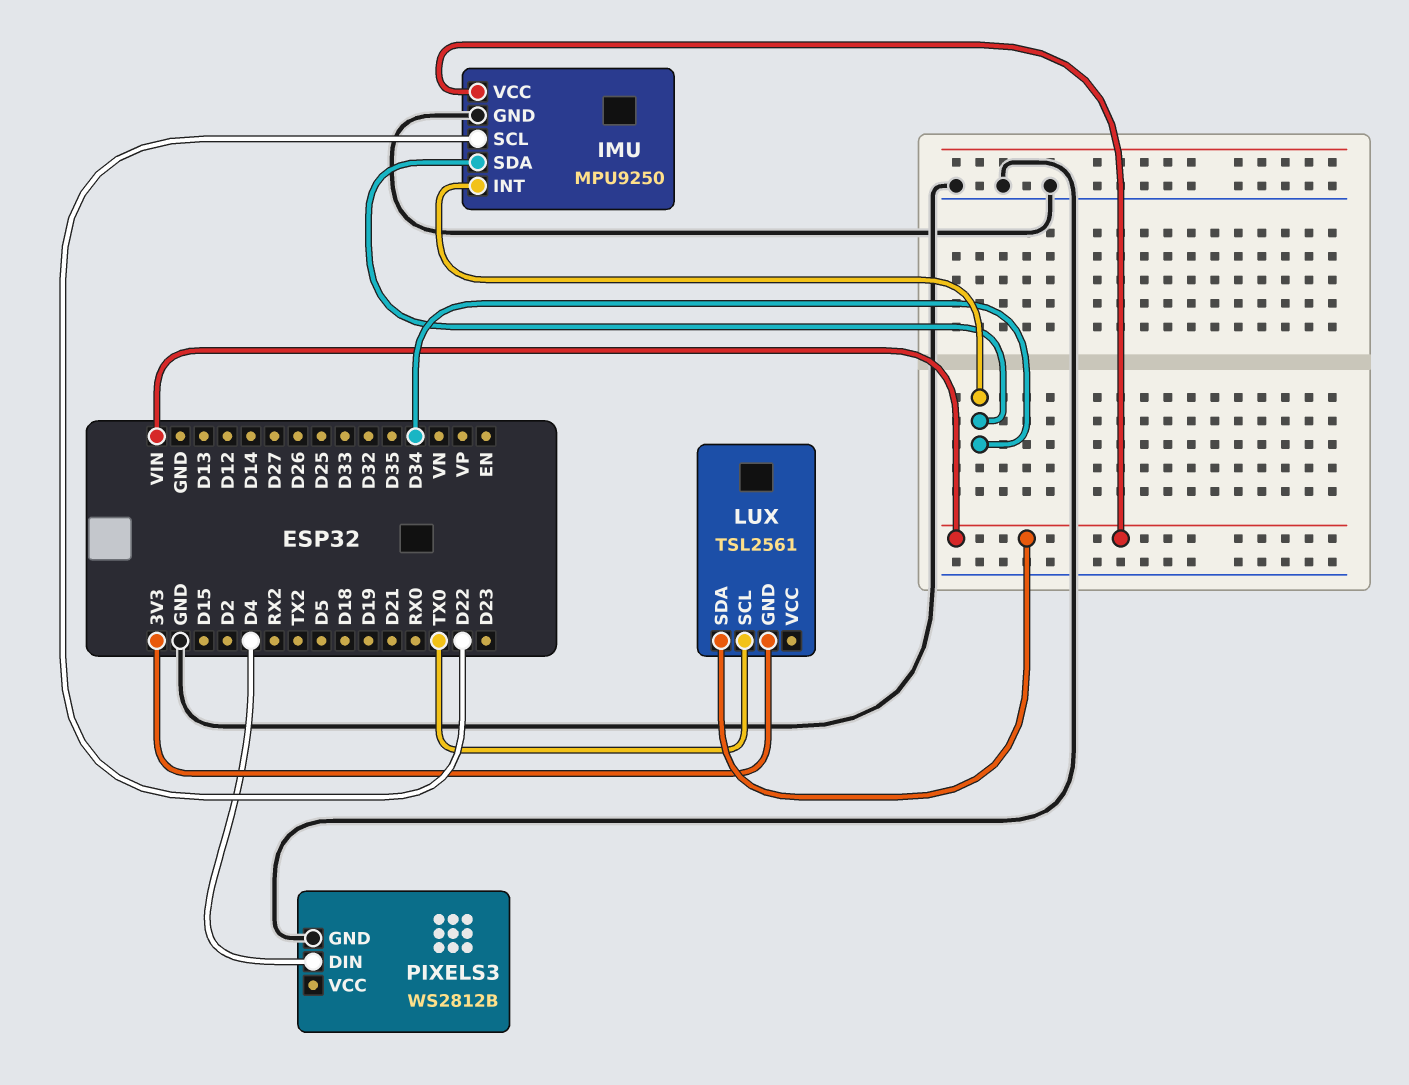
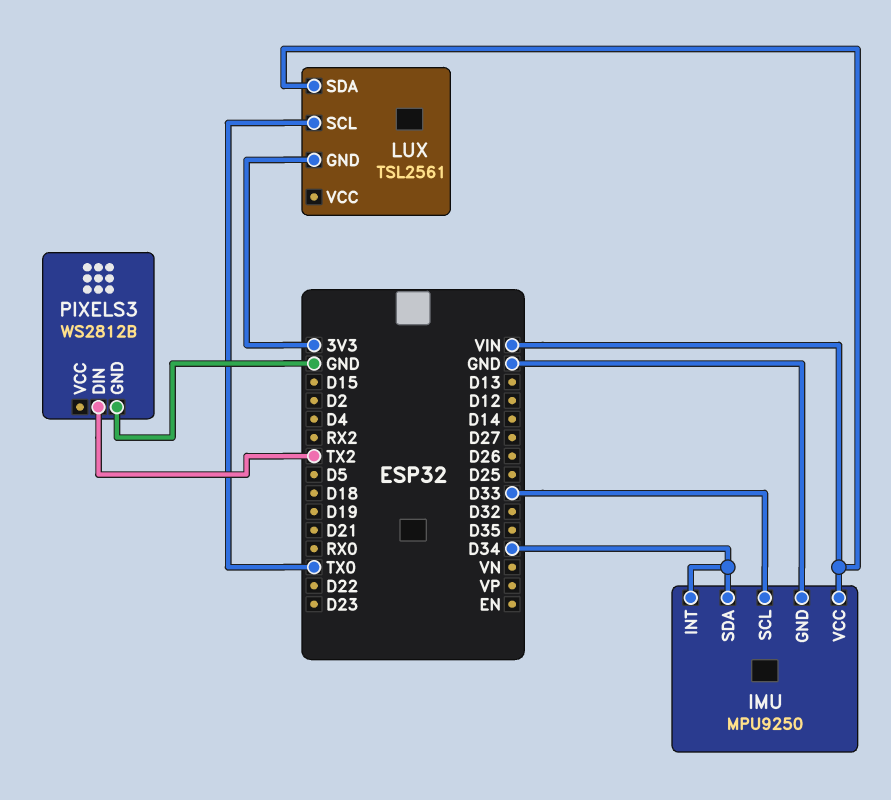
IMU pin SCL: D22 -> D33
PIXELS3 pin DIN: D4 -> TX2

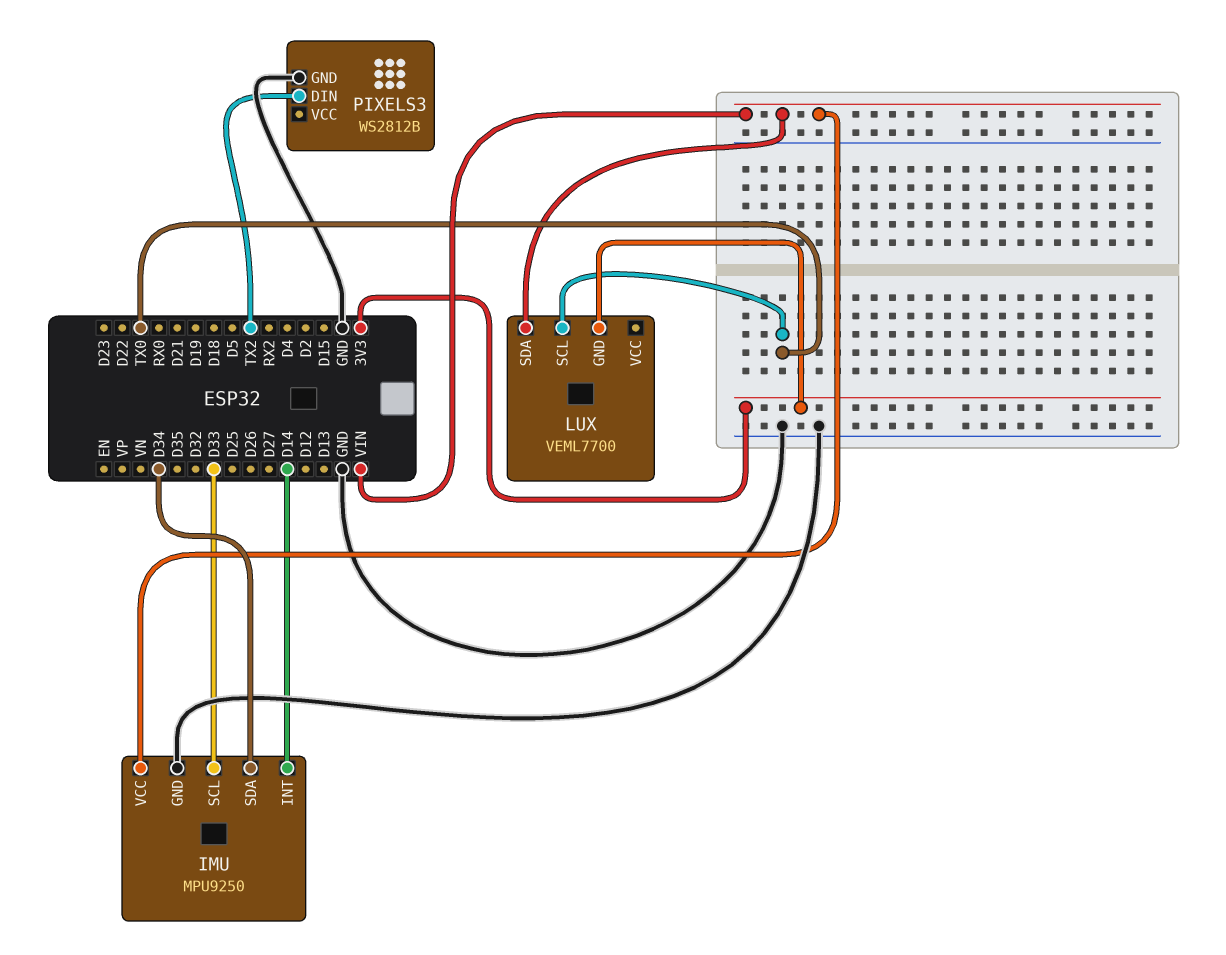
IMU pin INT: D34 -> D14
LUX: TSL2561 -> VEML7700

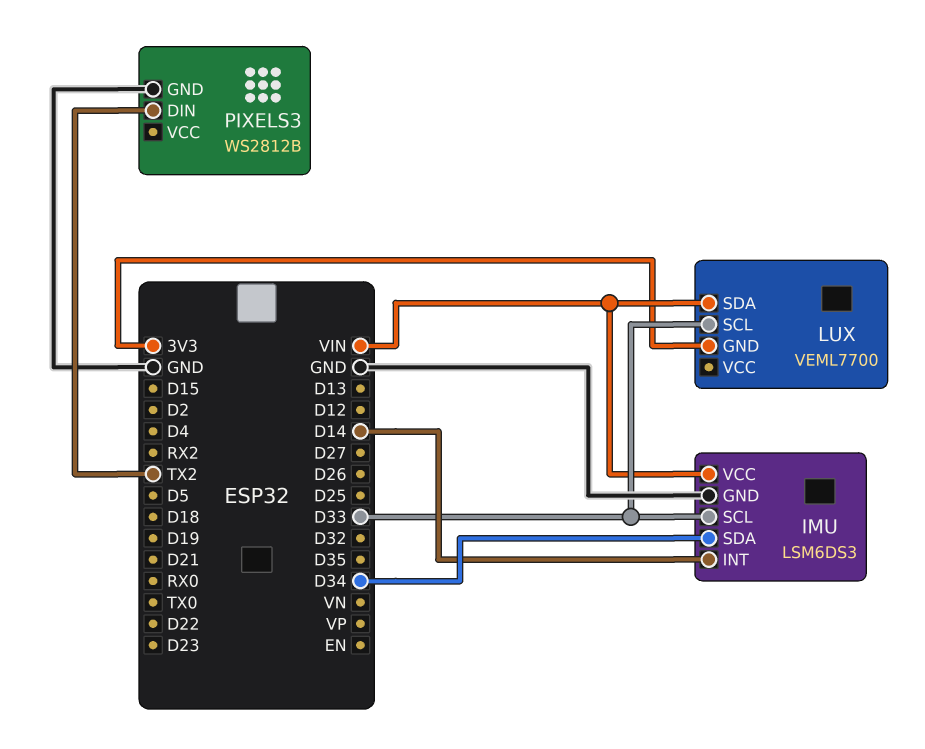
IMU: MPU9250 -> LSM6DS3
LUX pin SCL: TX0 -> D33

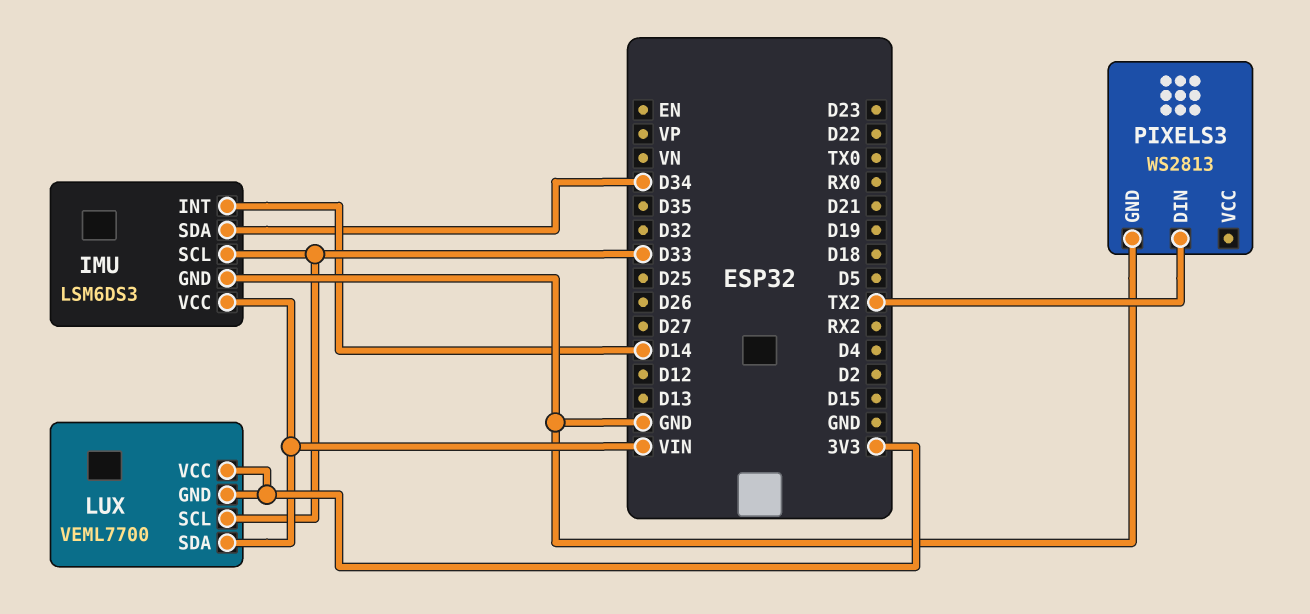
LUX pin VCC: none -> 3V3
PIXELS3: WS2812B -> WS2813

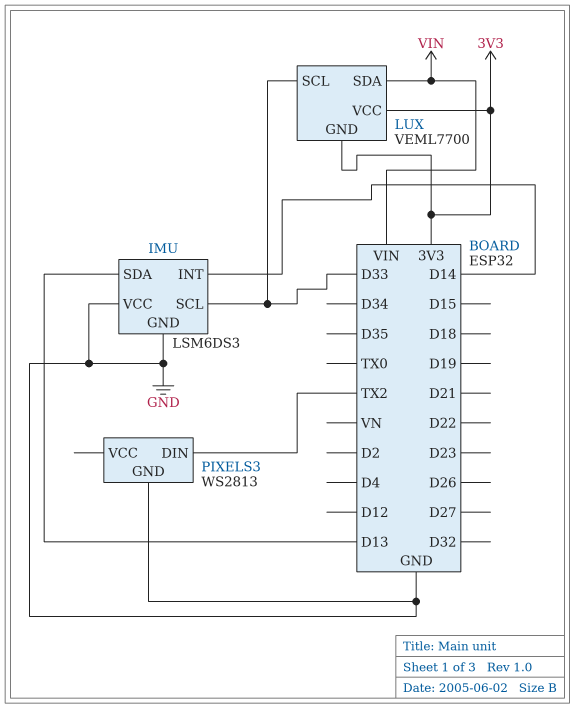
IMU pin SDA: D34 -> D13
IMU pin VCC: VIN -> GND

